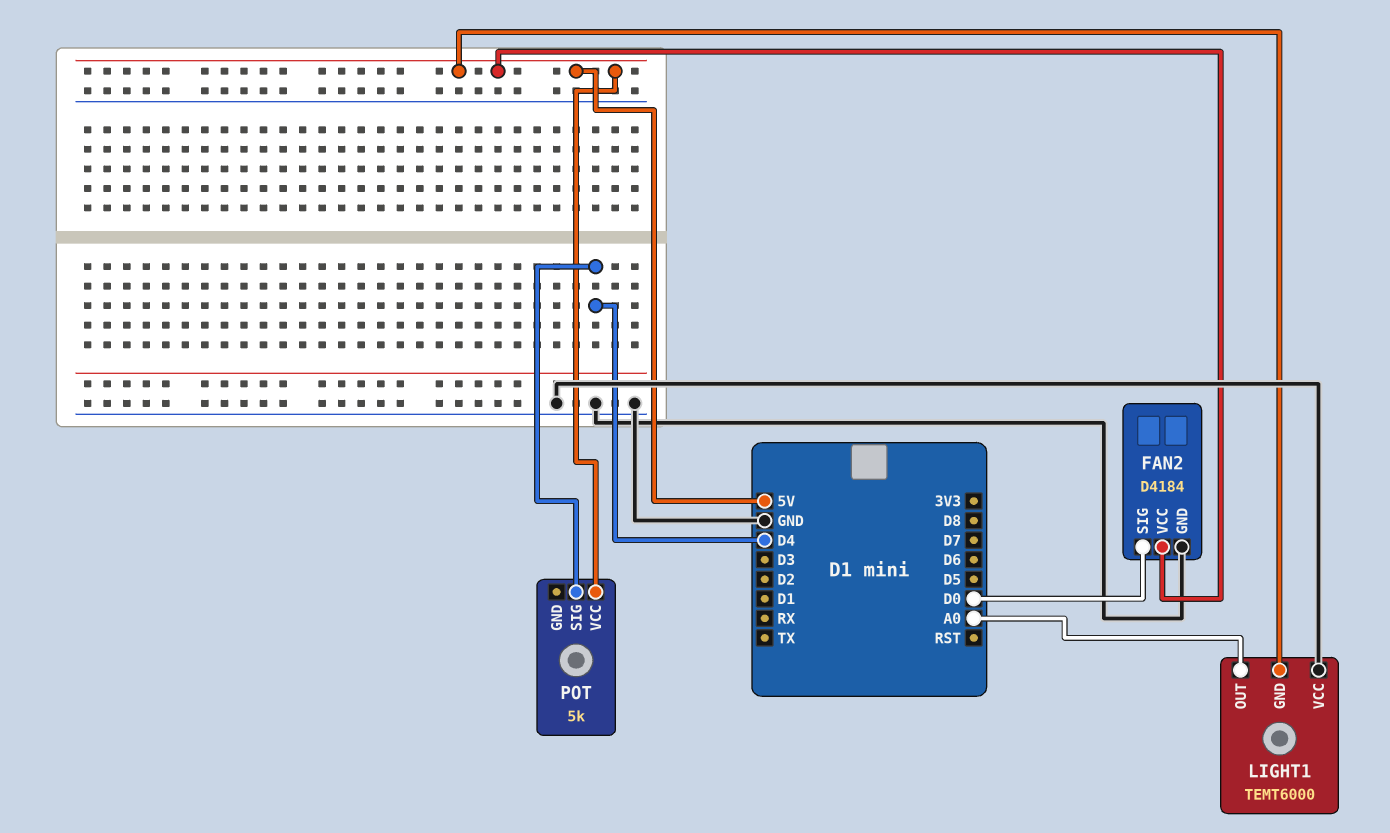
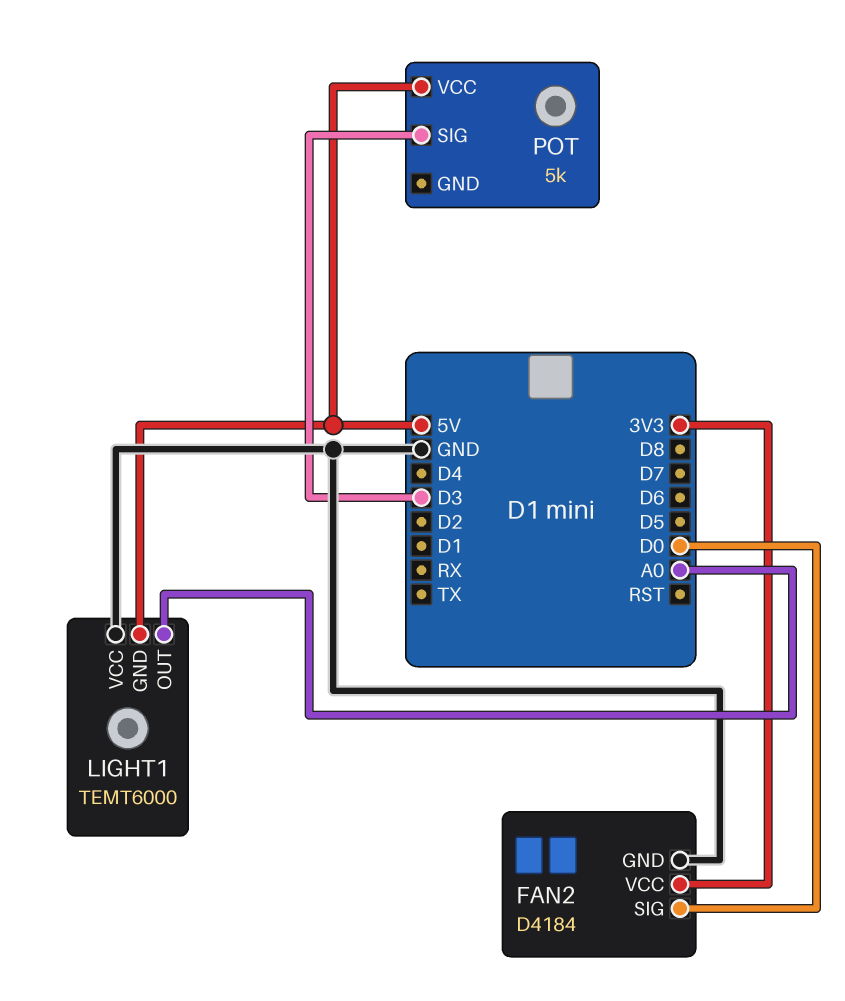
FAN2 pin VCC: 5V -> 3V3
POT pin SIG: D4 -> D3

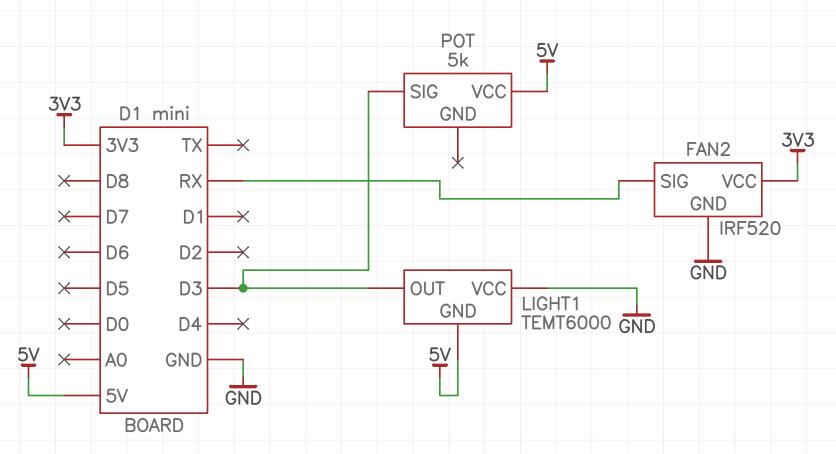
FAN2: D4184 -> IRF520
FAN2 pin SIG: D0 -> RX
LIGHT1 pin OUT: A0 -> D3

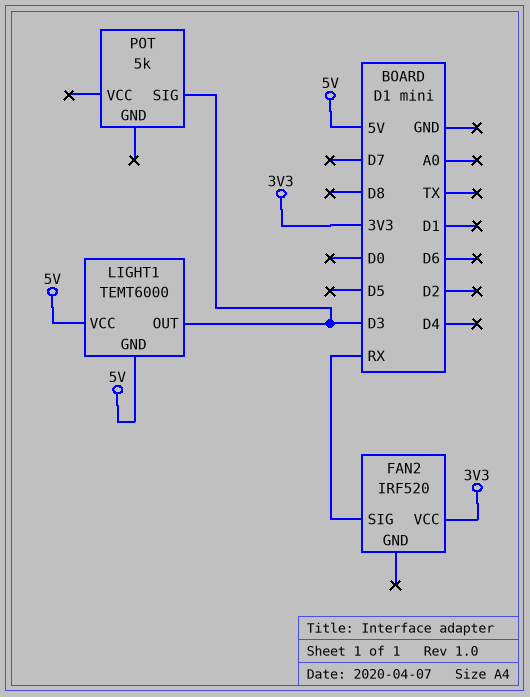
FAN2 pin GND: GND -> none
LIGHT1 pin VCC: GND -> 5V
POT pin VCC: 5V -> none

